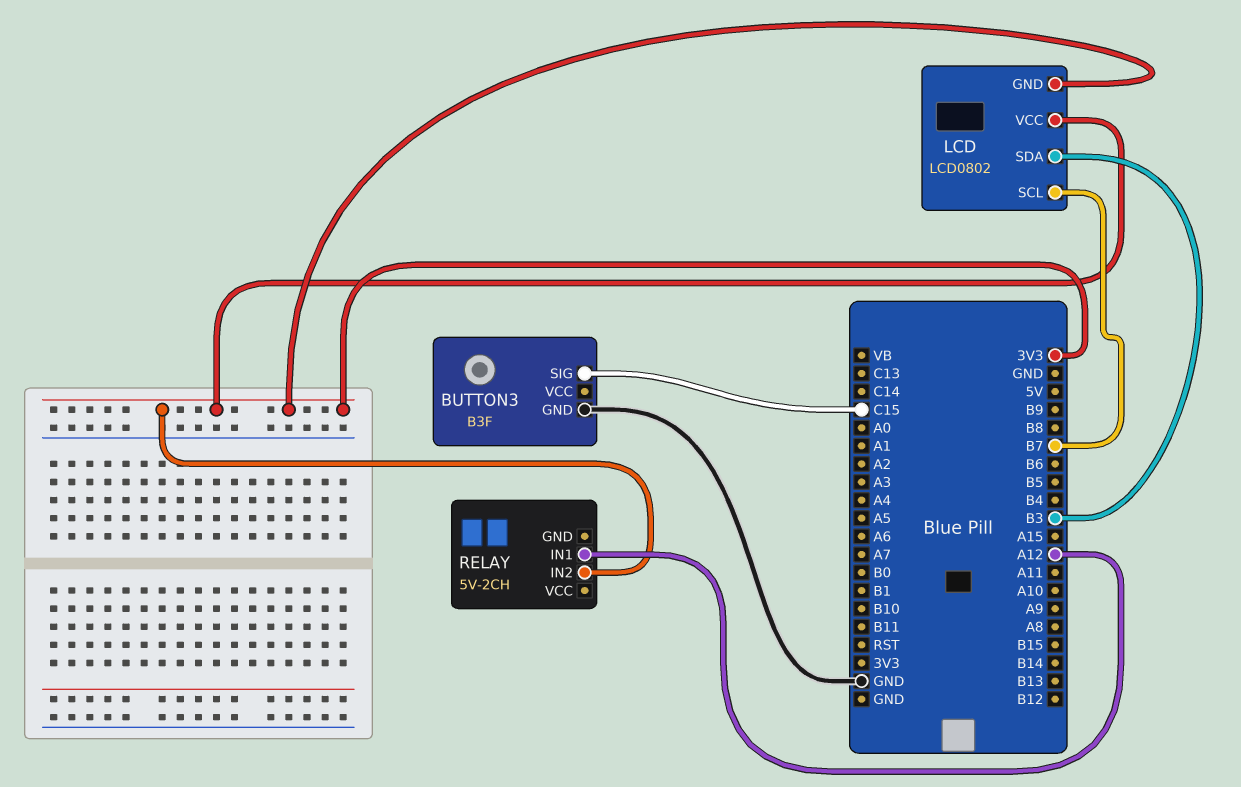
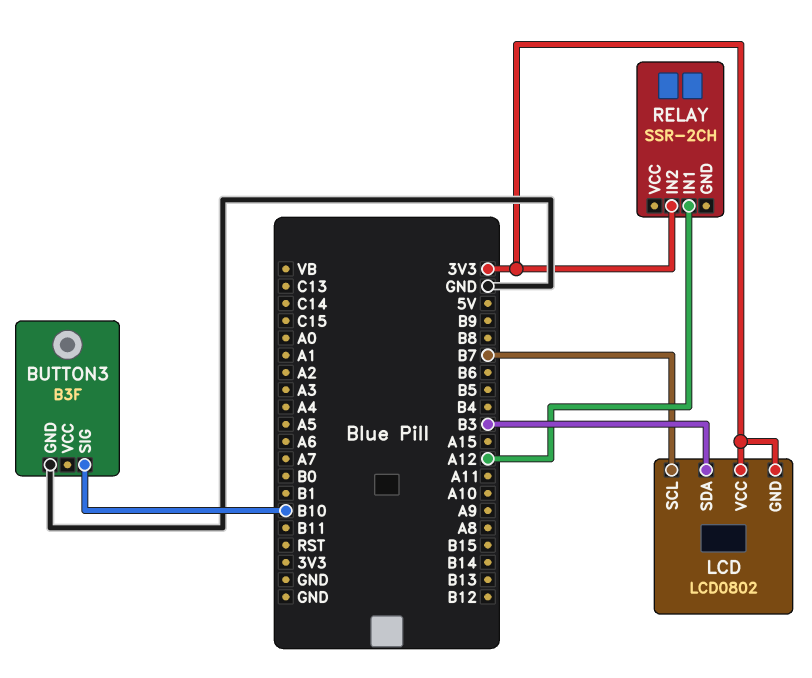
BUTTON3 pin SIG: C15 -> B10
RELAY: 5V-2CH -> SSR-2CH

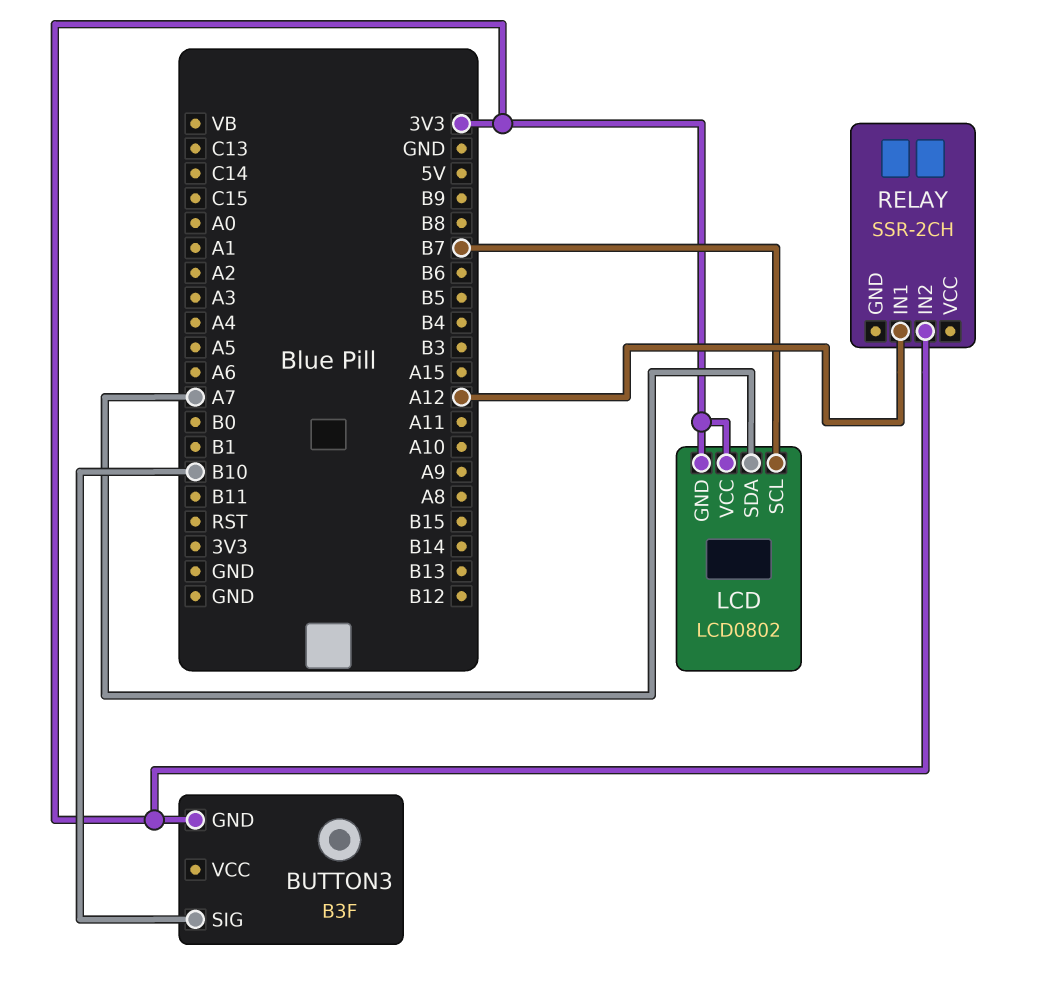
BUTTON3 pin GND: GND -> 3V3
LCD pin SDA: B3 -> A7

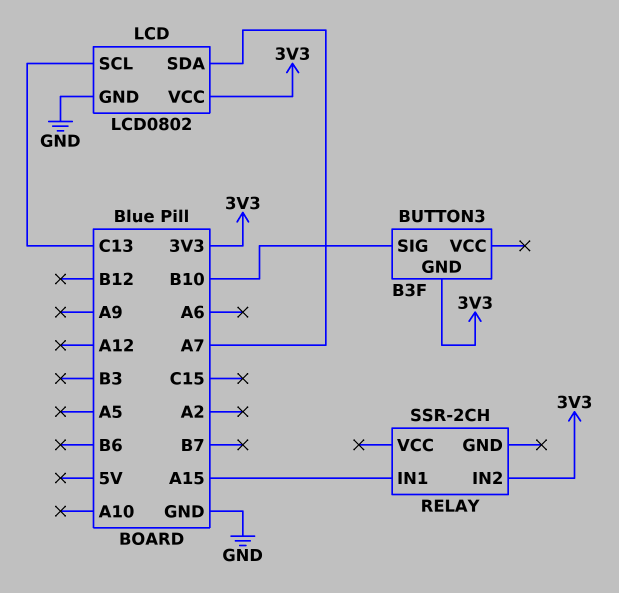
LCD pin GND: 3V3 -> GND
LCD pin SCL: B7 -> C13
RELAY pin IN1: A12 -> A15

